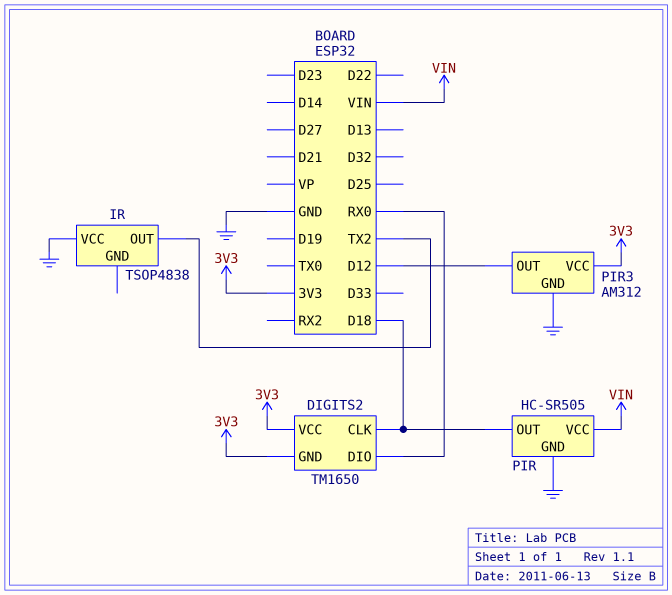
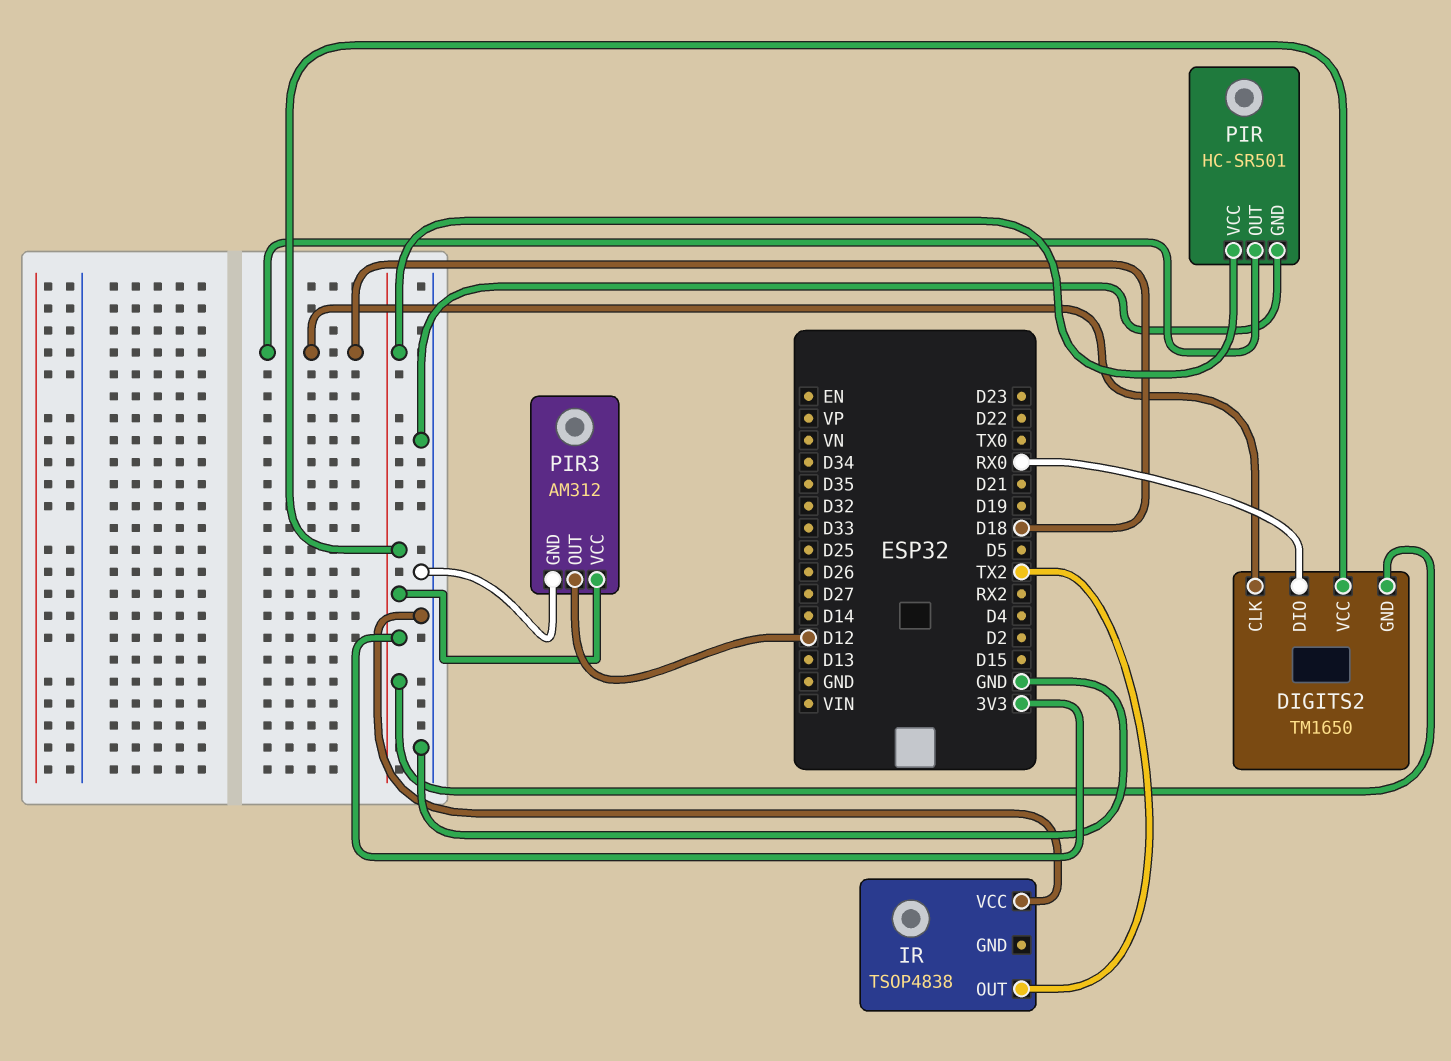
PIR: HC-SR505 -> HC-SR501
PIR pin VCC: VIN -> 3V3

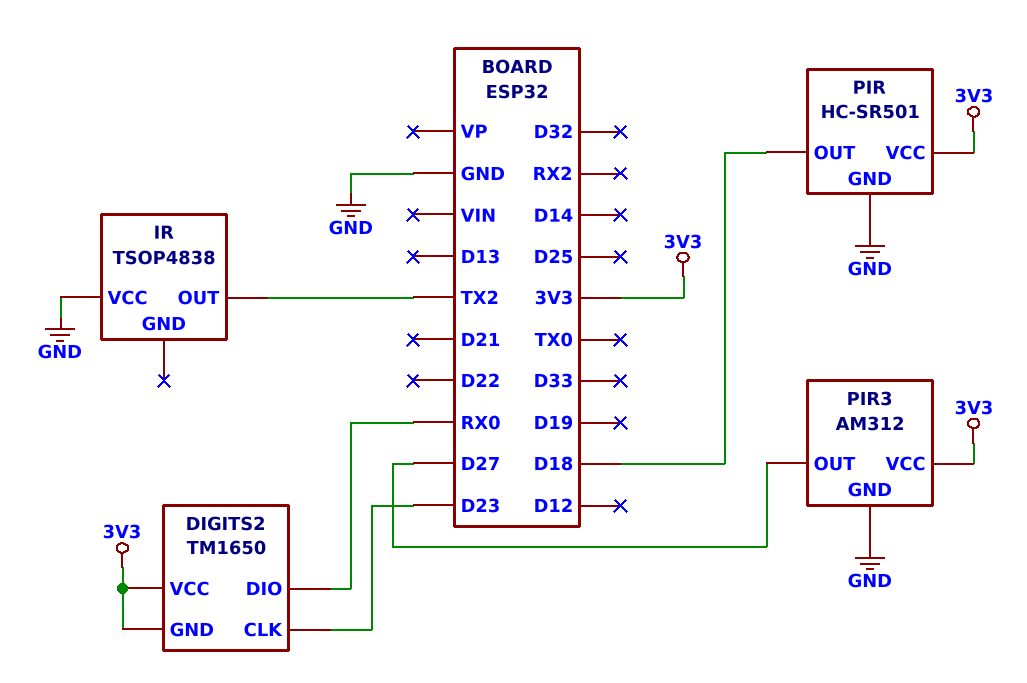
DIGITS2 pin CLK: D18 -> D23
PIR3 pin OUT: D12 -> D27

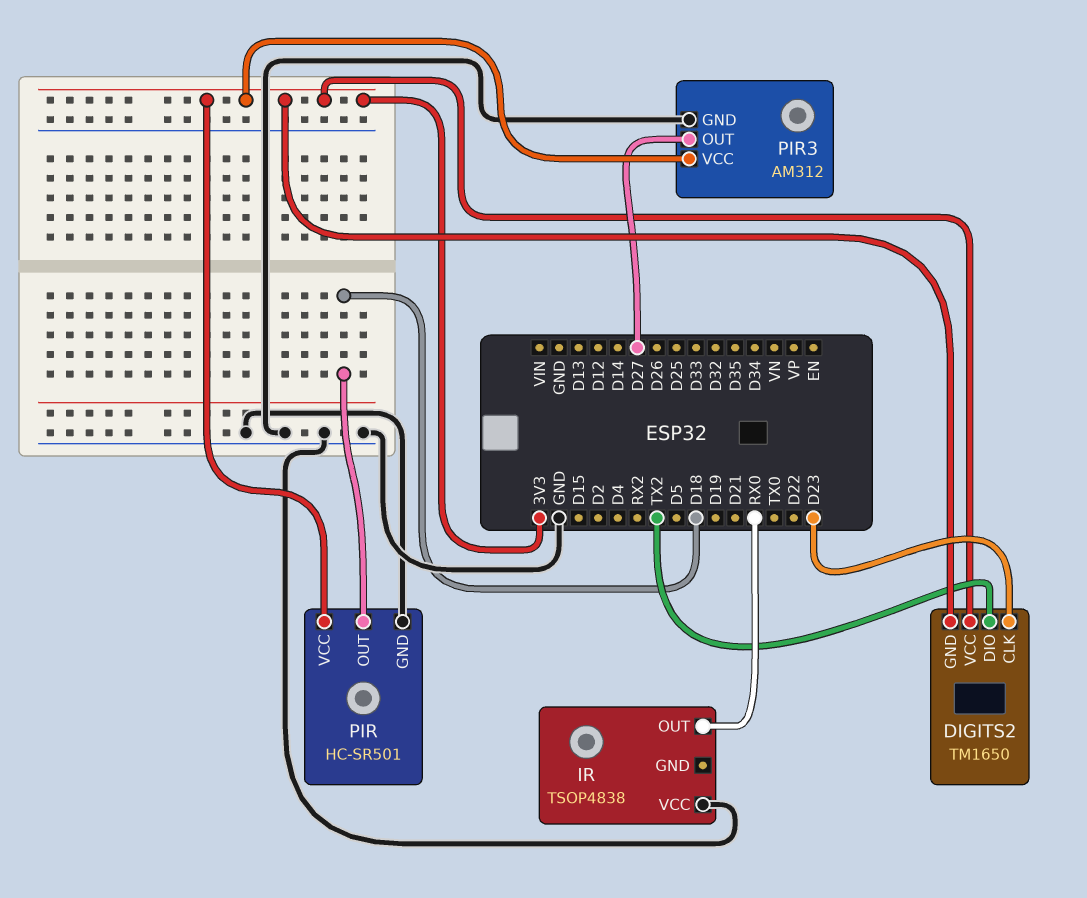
DIGITS2 pin DIO: RX0 -> TX2
IR pin OUT: TX2 -> RX0

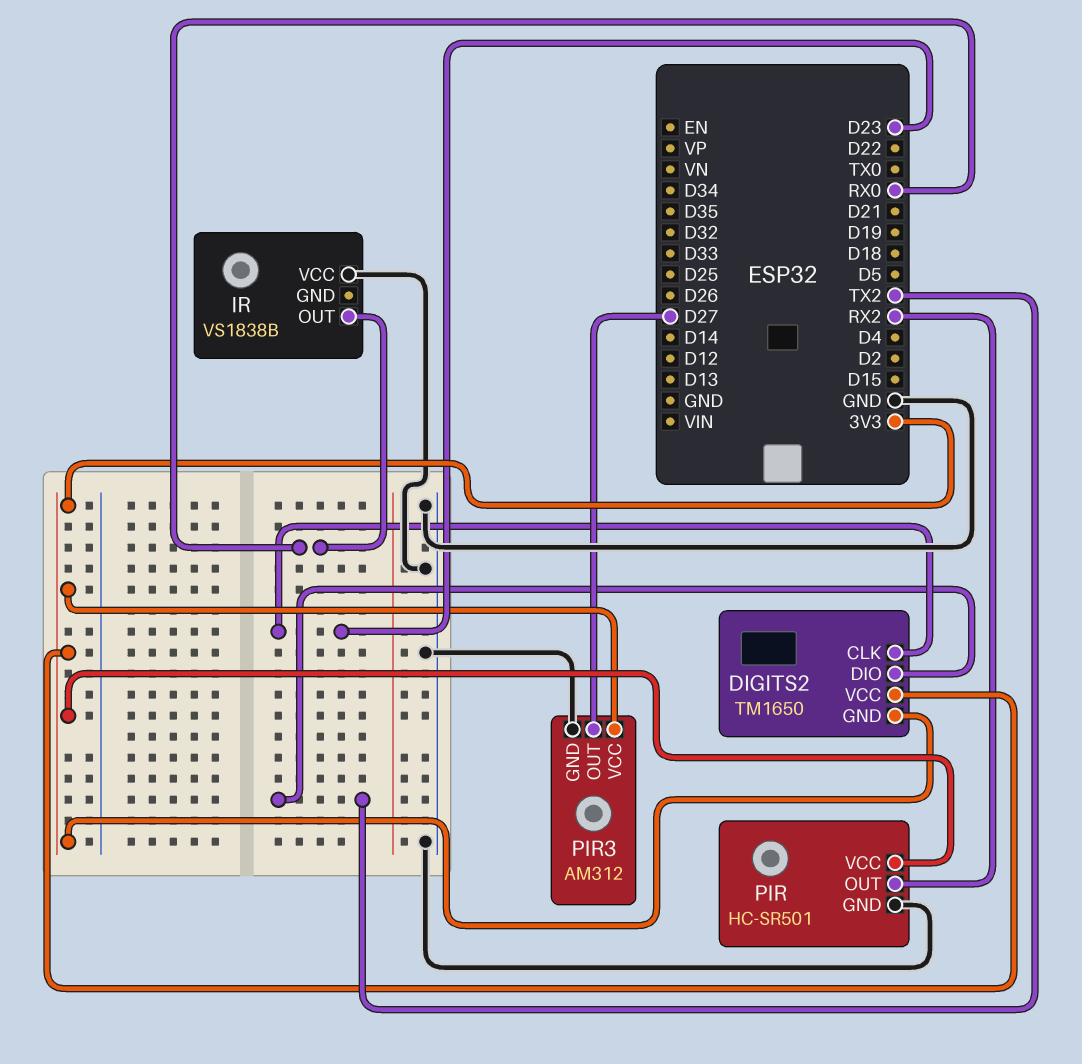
IR: TSOP4838 -> VS1838B
PIR pin OUT: D18 -> RX2

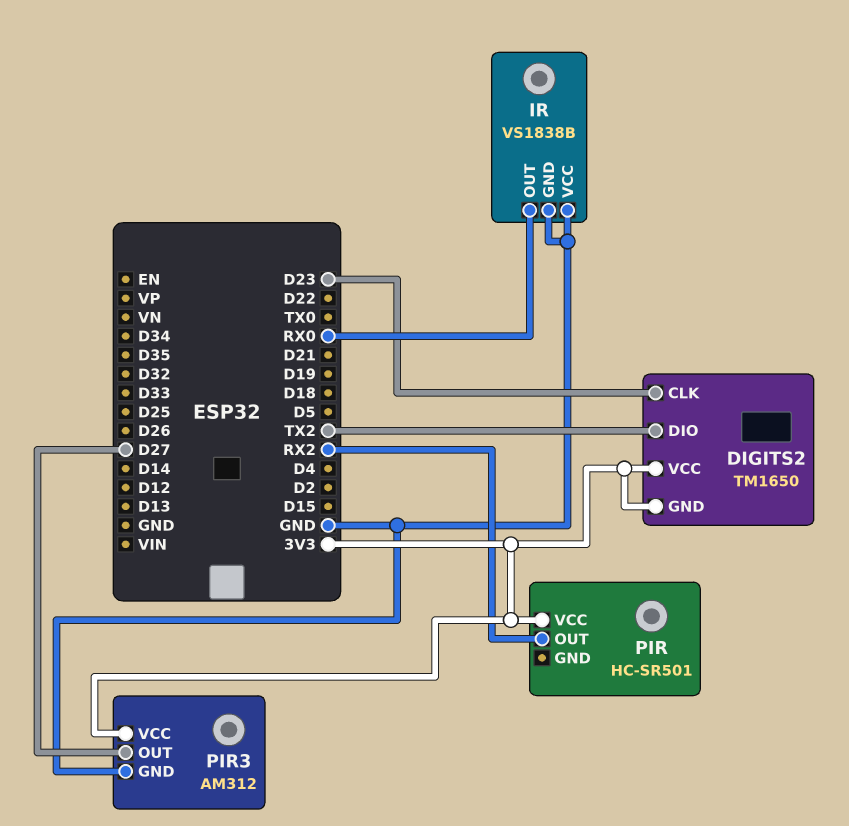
IR pin GND: none -> GND
PIR pin GND: GND -> none

